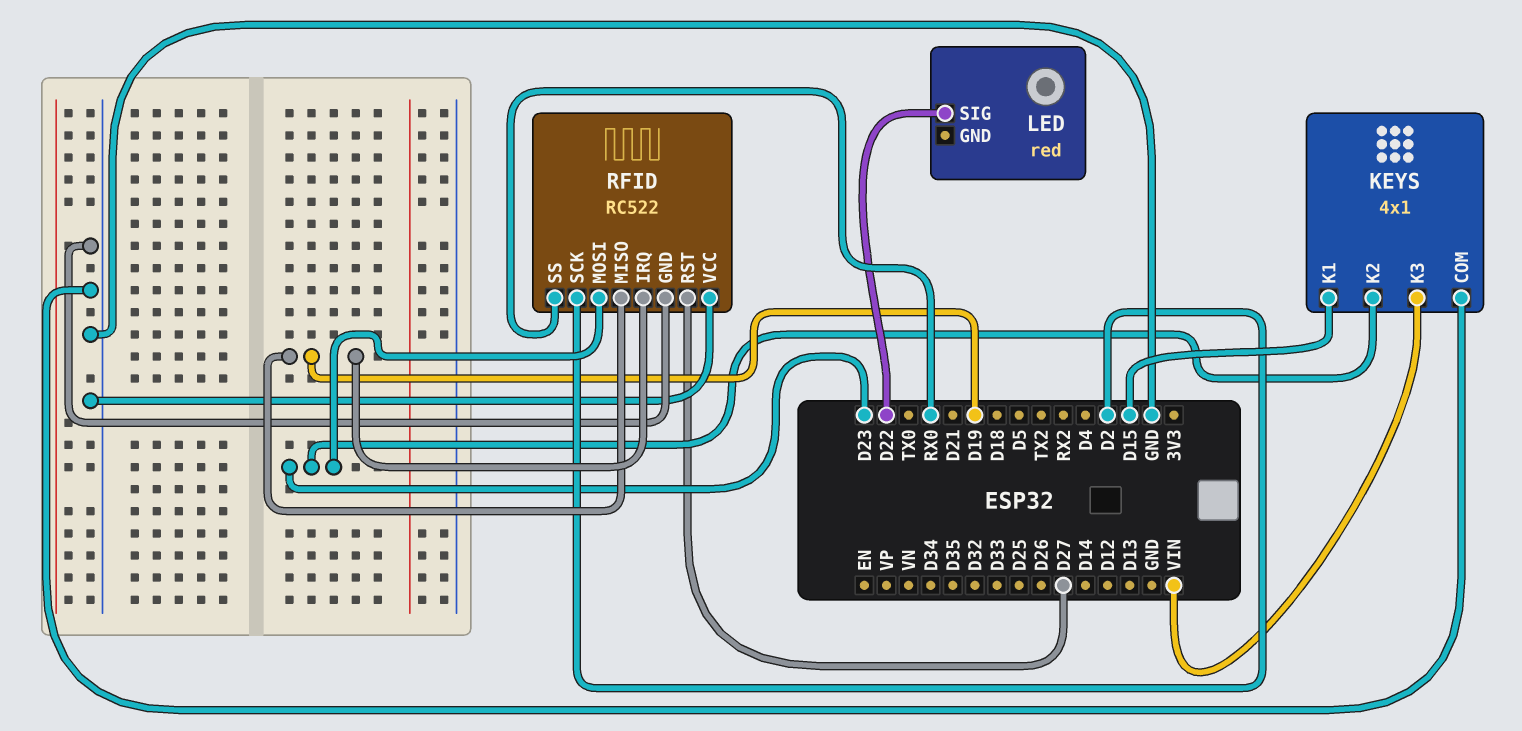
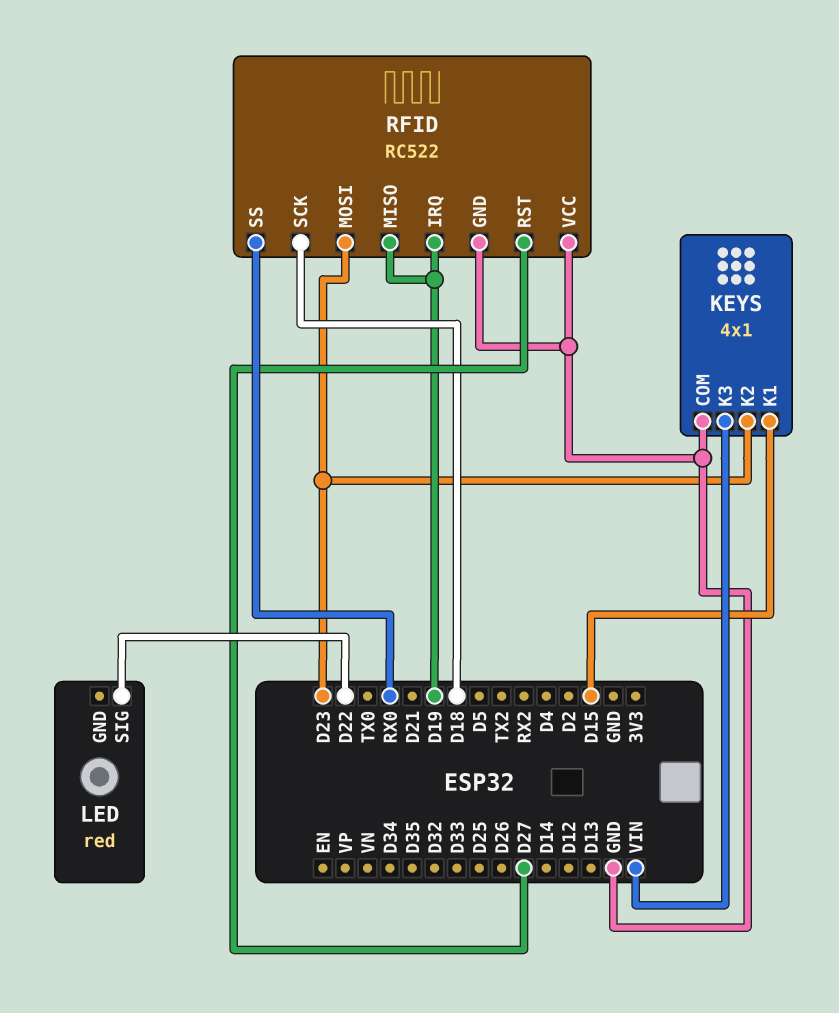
RFID pin SCK: D2 -> D18

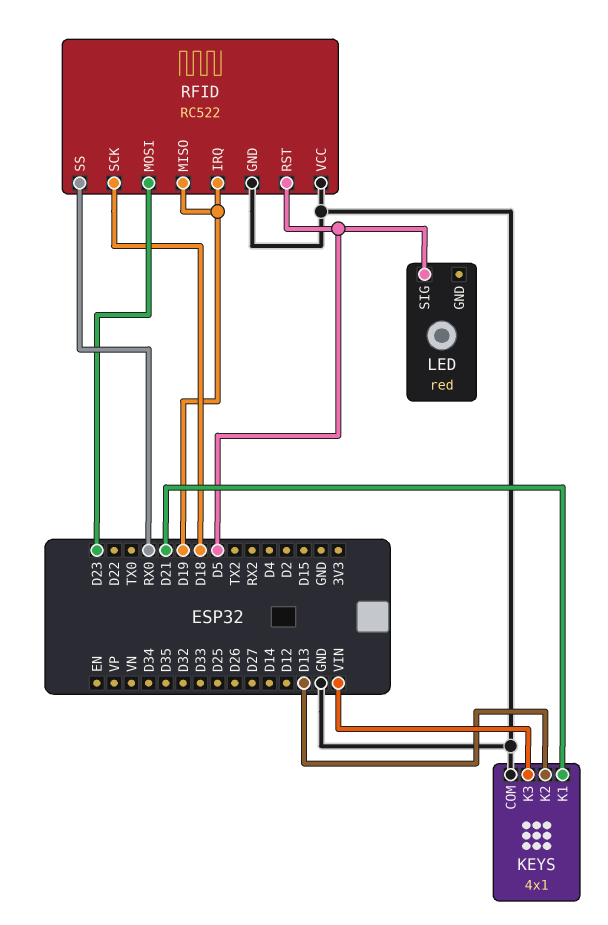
KEYS pin K1: D15 -> D21
KEYS pin K2: D23 -> D13
LED pin SIG: D22 -> D5
RFID pin RST: D27 -> D5

